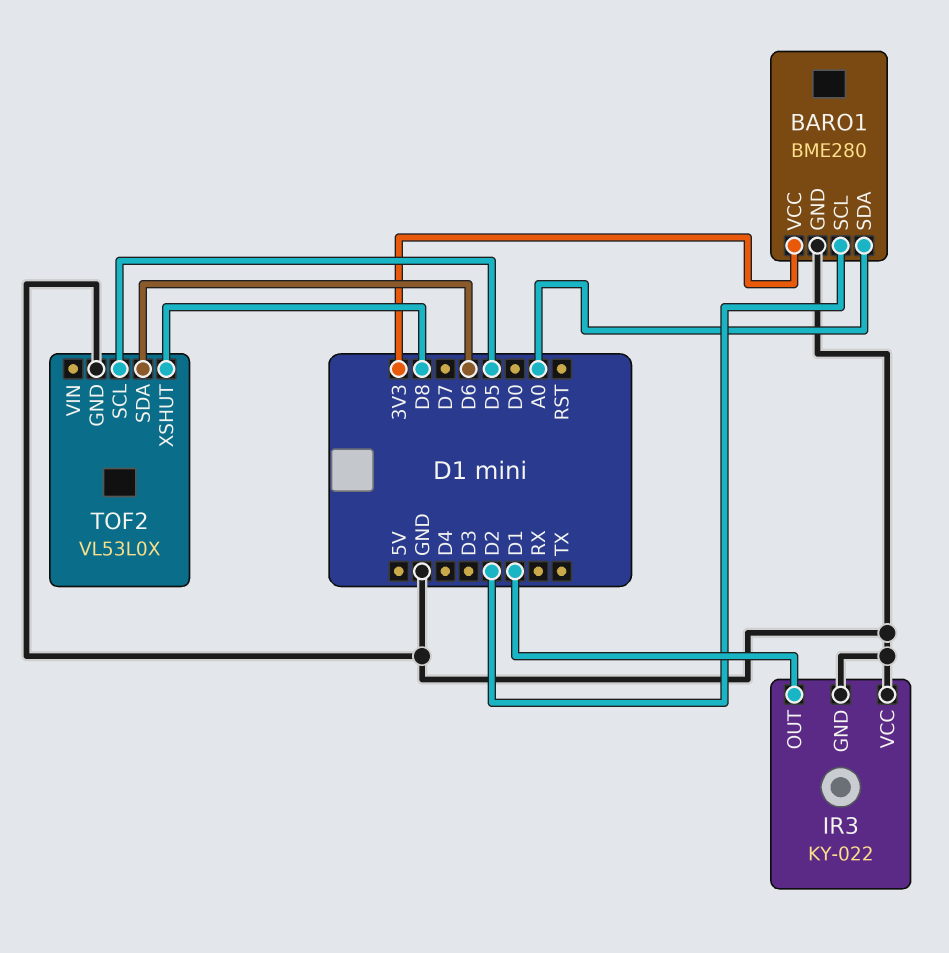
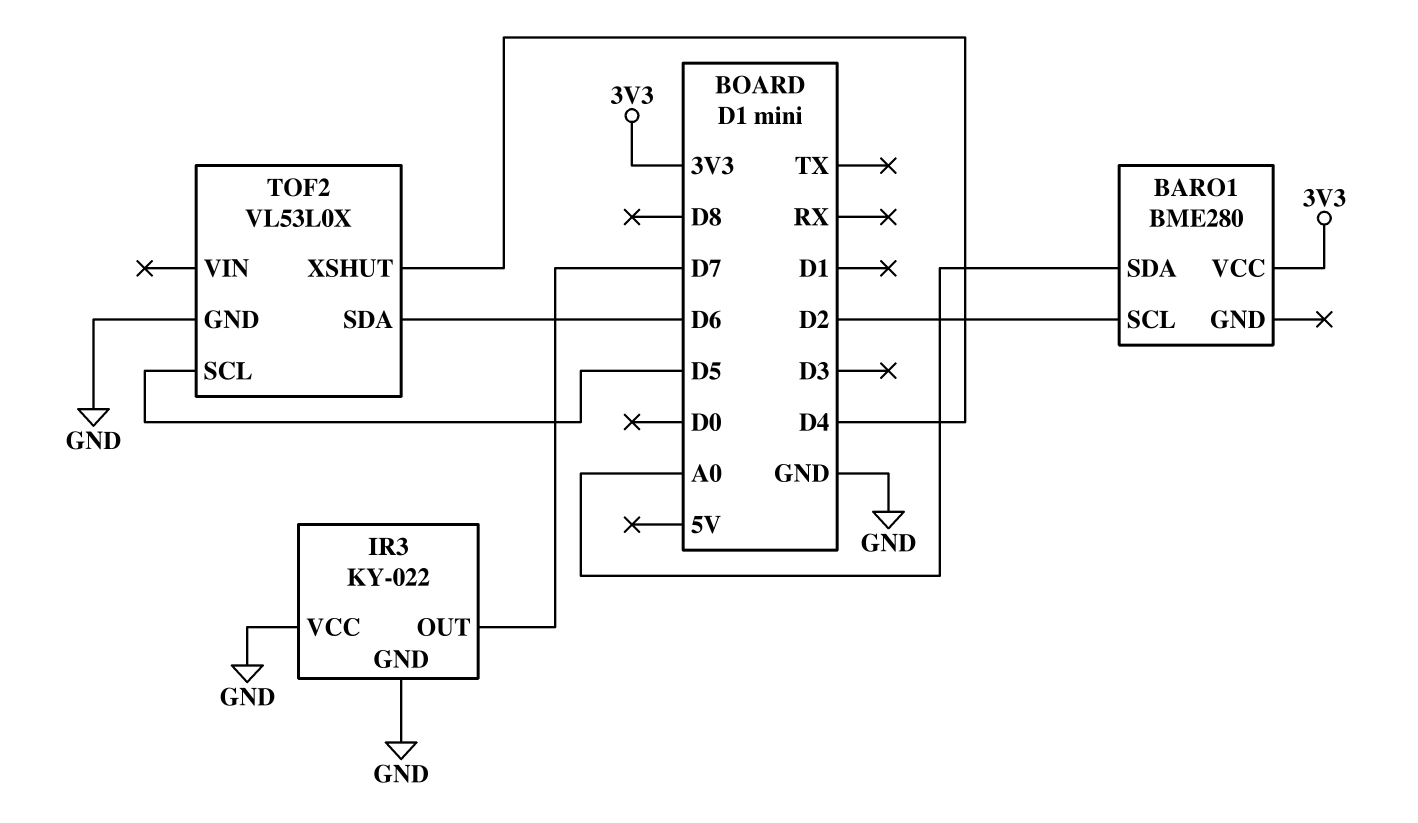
BARO1 pin GND: GND -> none
IR3 pin OUT: D1 -> D7
TOF2 pin XSHUT: D8 -> D4

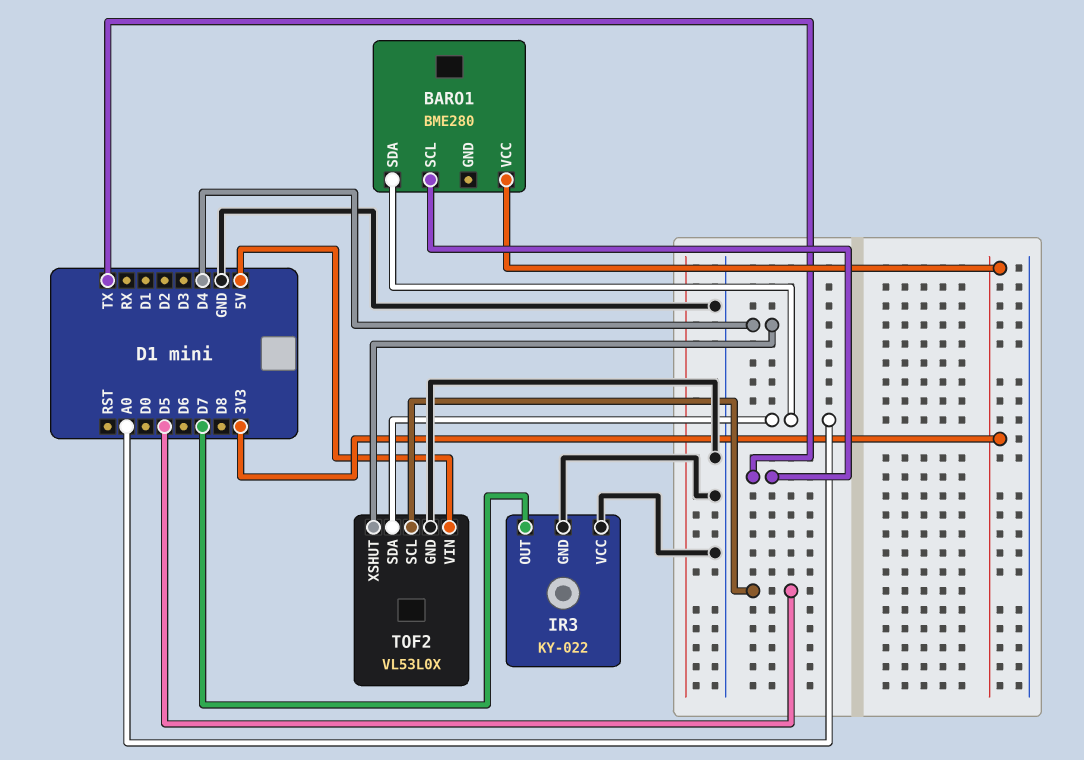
BARO1 pin SCL: D2 -> TX
TOF2 pin SDA: D6 -> A0
TOF2 pin VIN: none -> 5V

